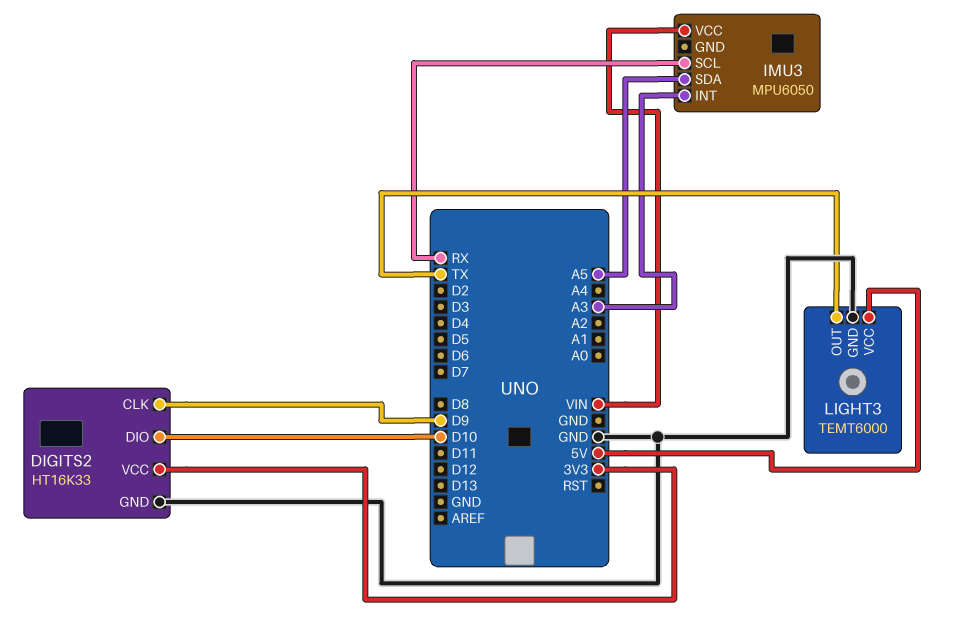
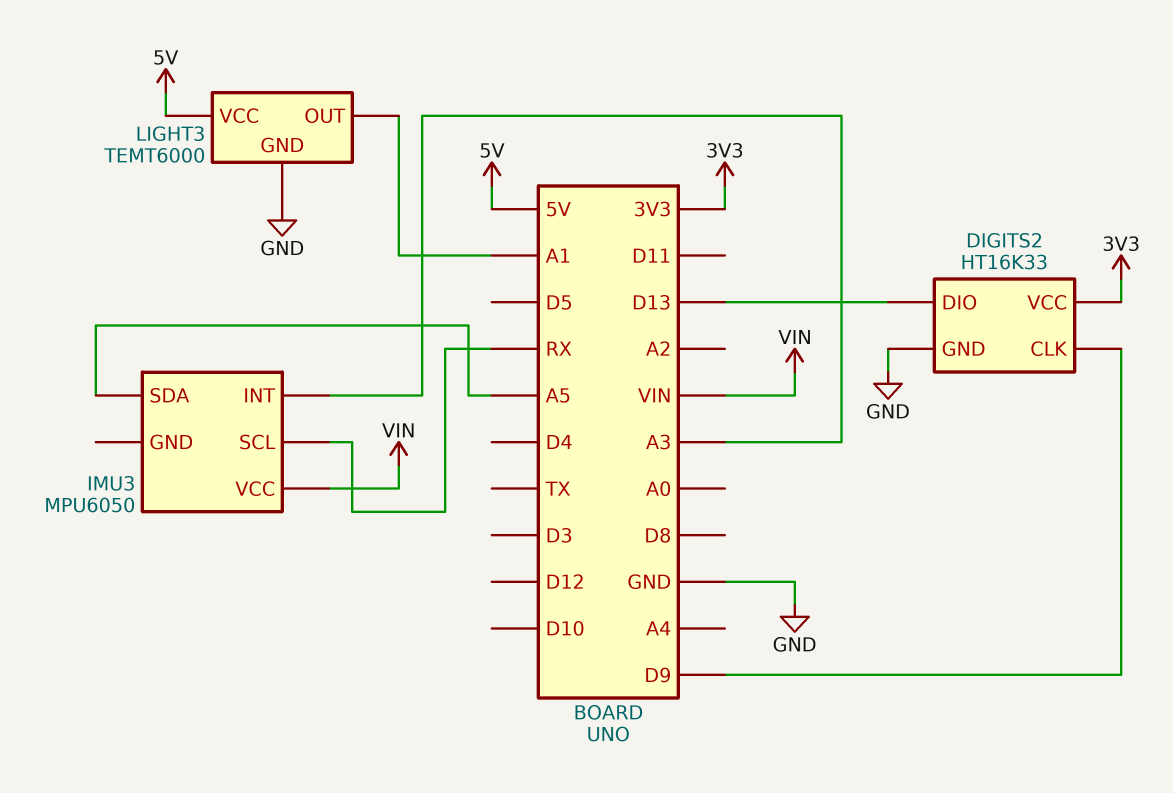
DIGITS2 pin DIO: D10 -> D13
LIGHT3 pin OUT: TX -> A1

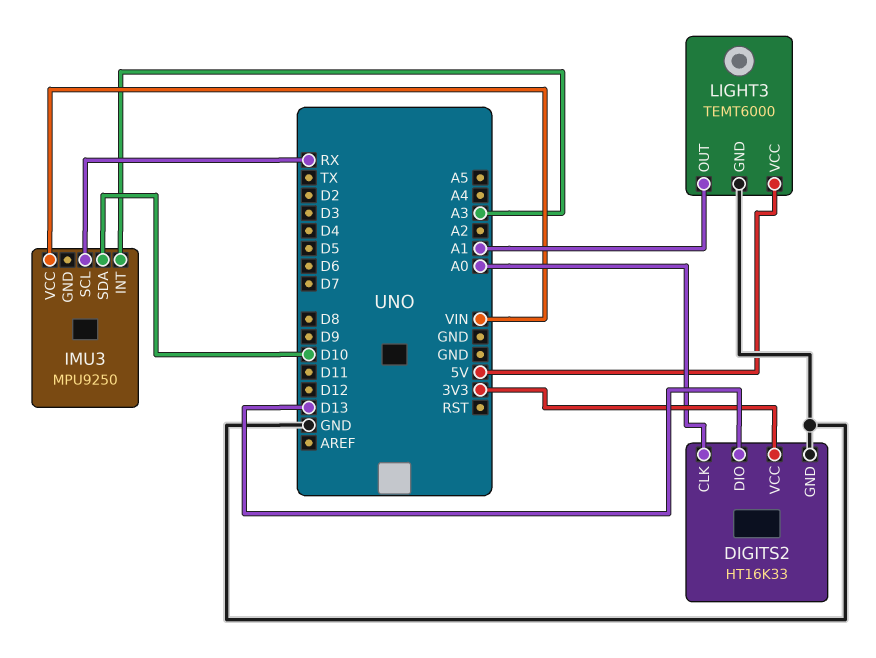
DIGITS2 pin CLK: D9 -> A0
IMU3: MPU6050 -> MPU9250
IMU3 pin SDA: A5 -> D10

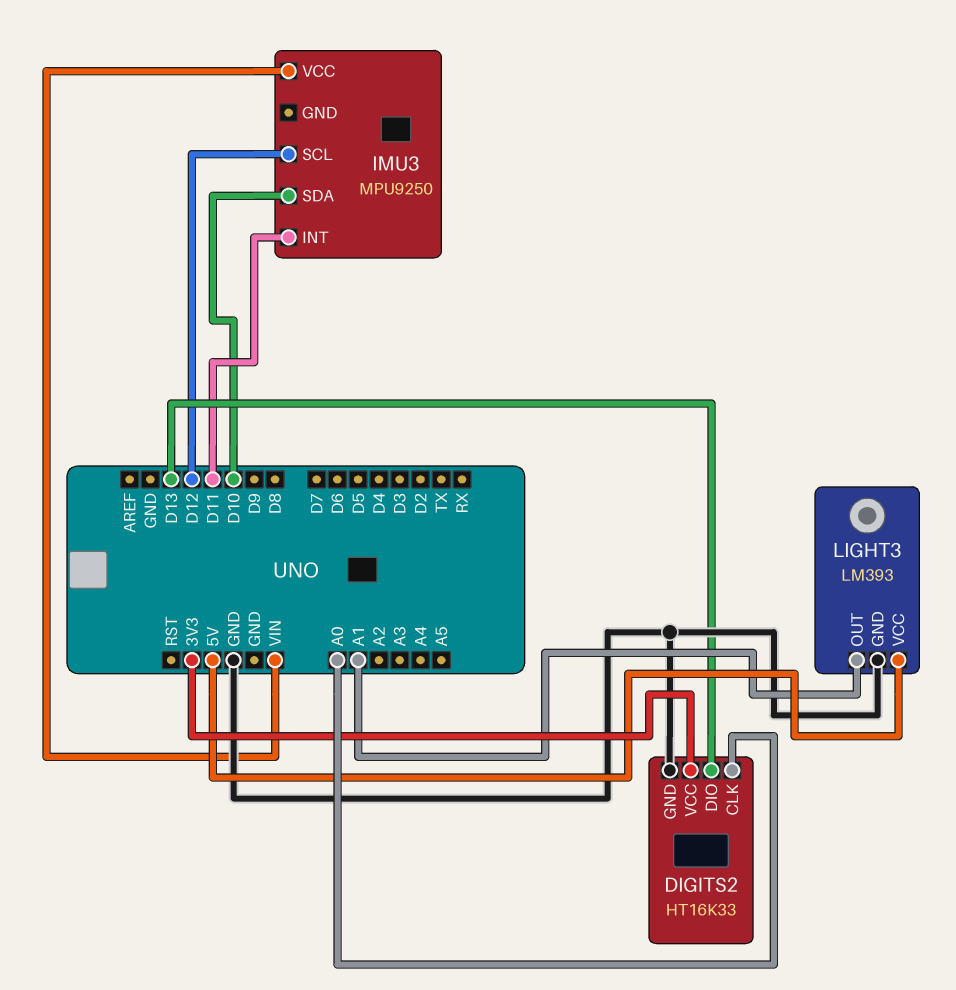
IMU3 pin INT: A3 -> D11
IMU3 pin SCL: RX -> D12
LIGHT3: TEMT6000 -> LM393

